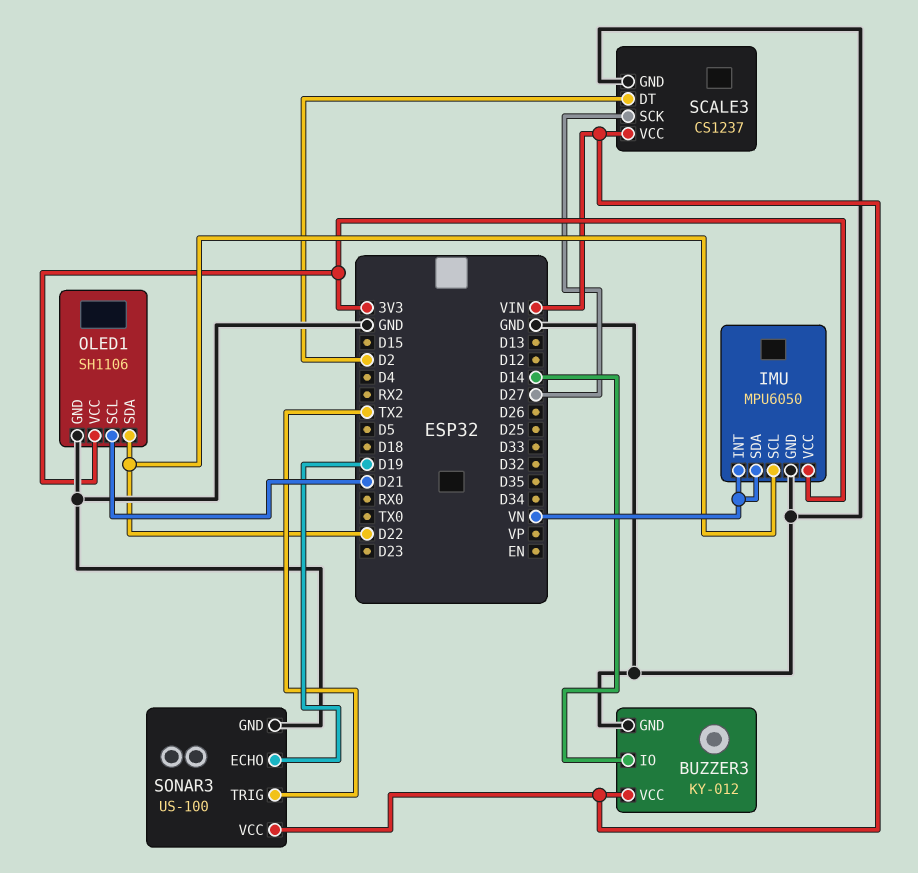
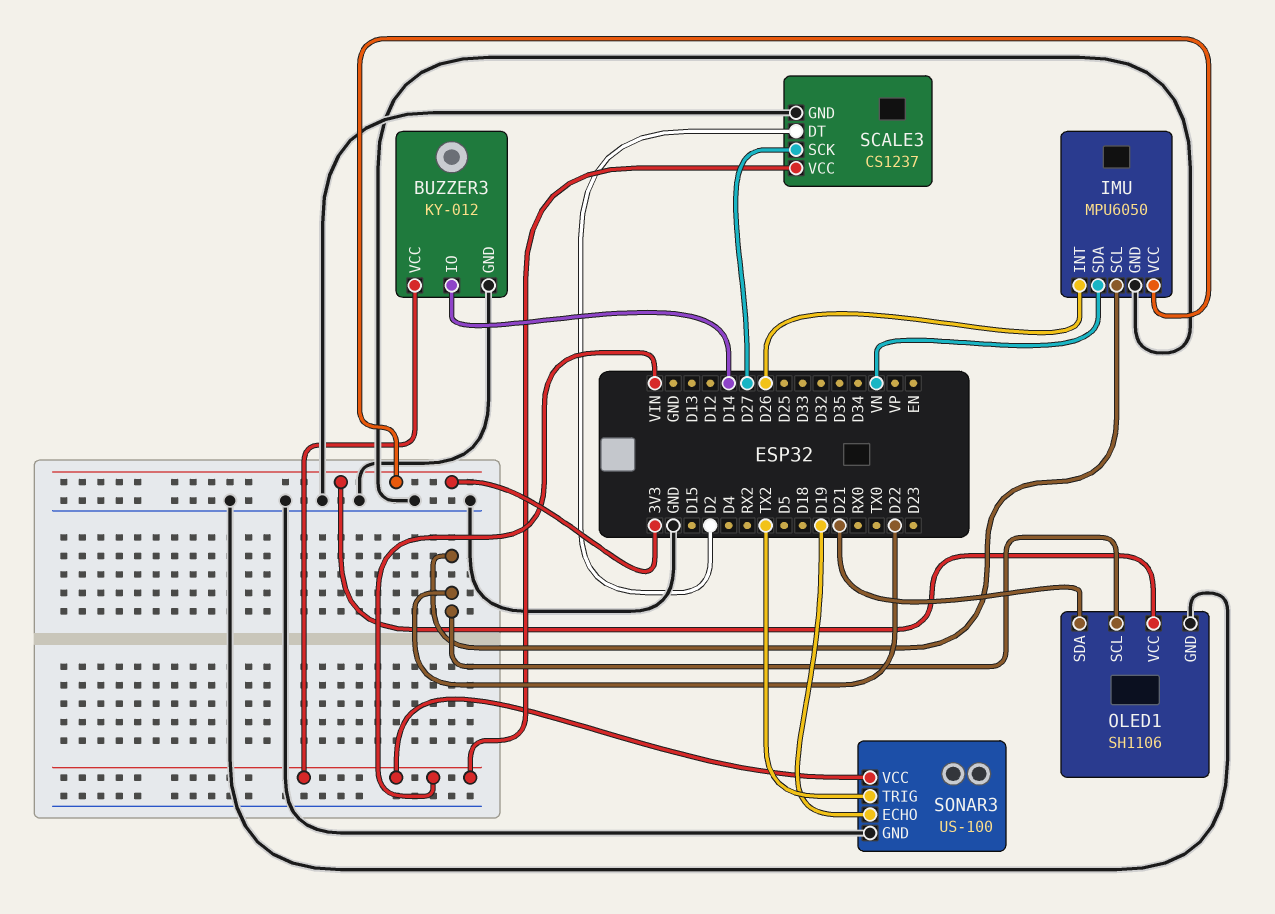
IMU pin INT: VN -> D26
OLED1 pin SCL: D21 -> D22
OLED1 pin SDA: D22 -> D21

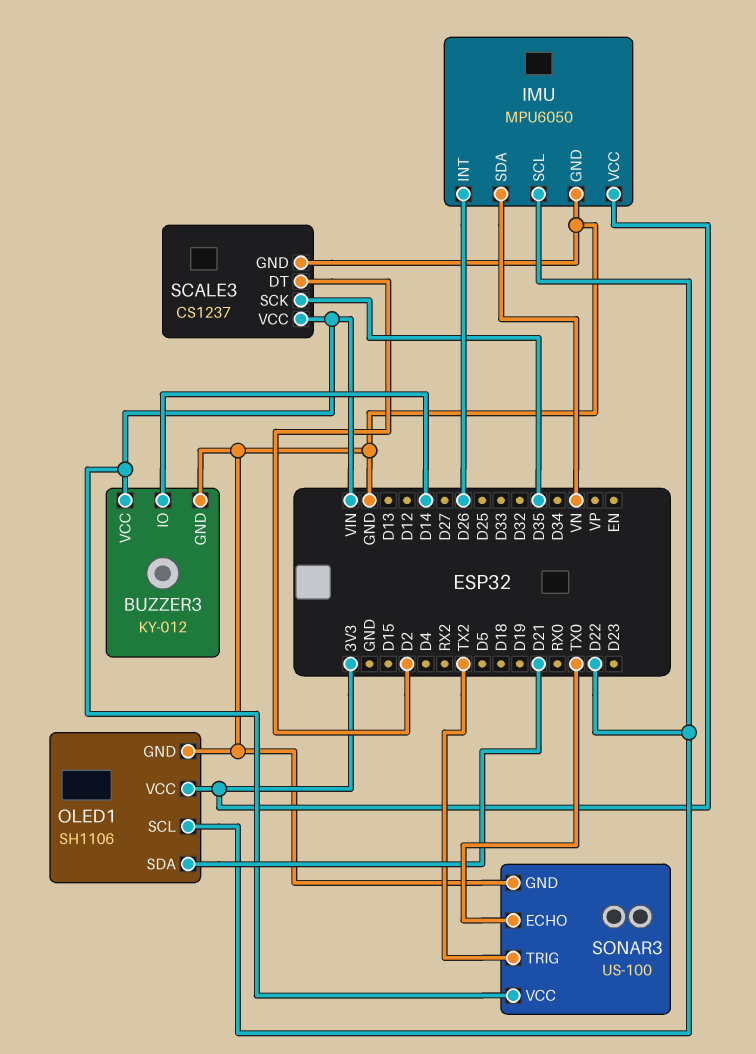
SCALE3 pin SCK: D27 -> D35
SONAR3 pin ECHO: D19 -> TX0

